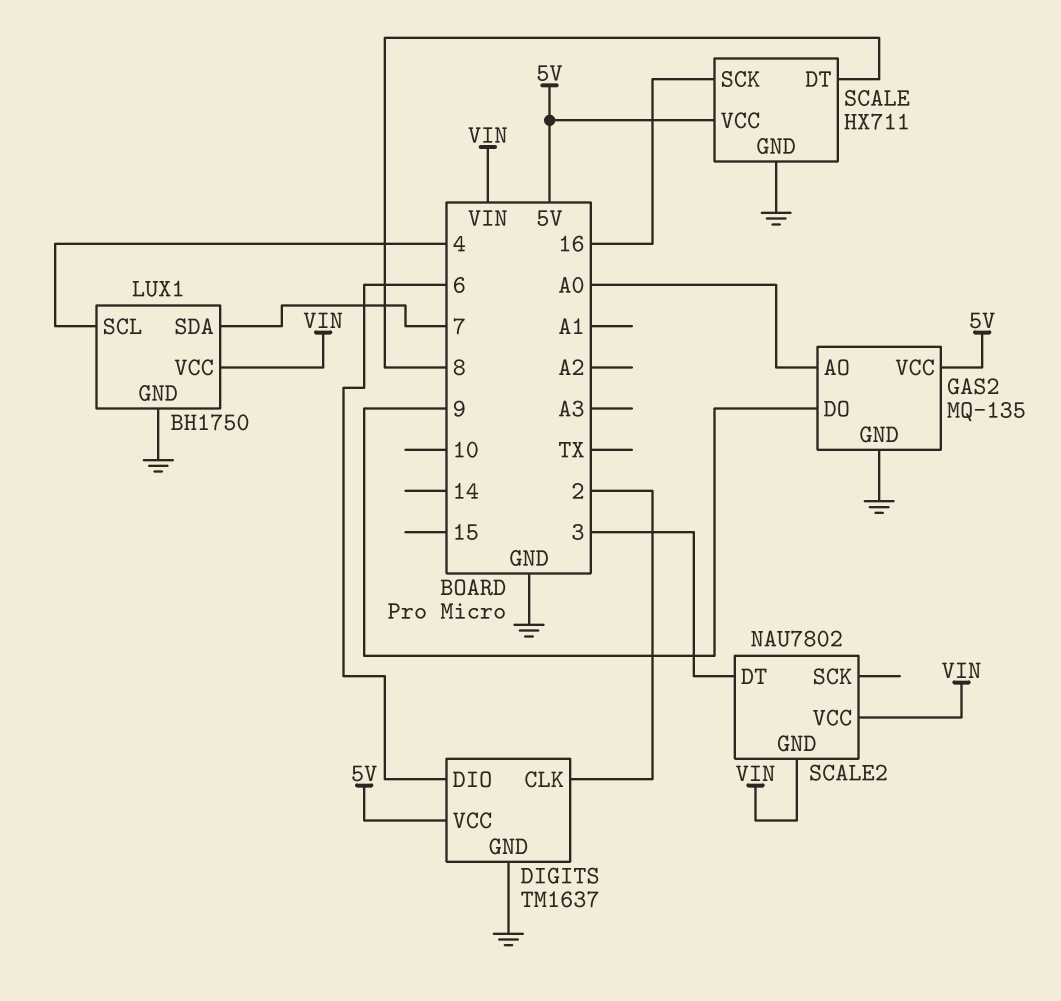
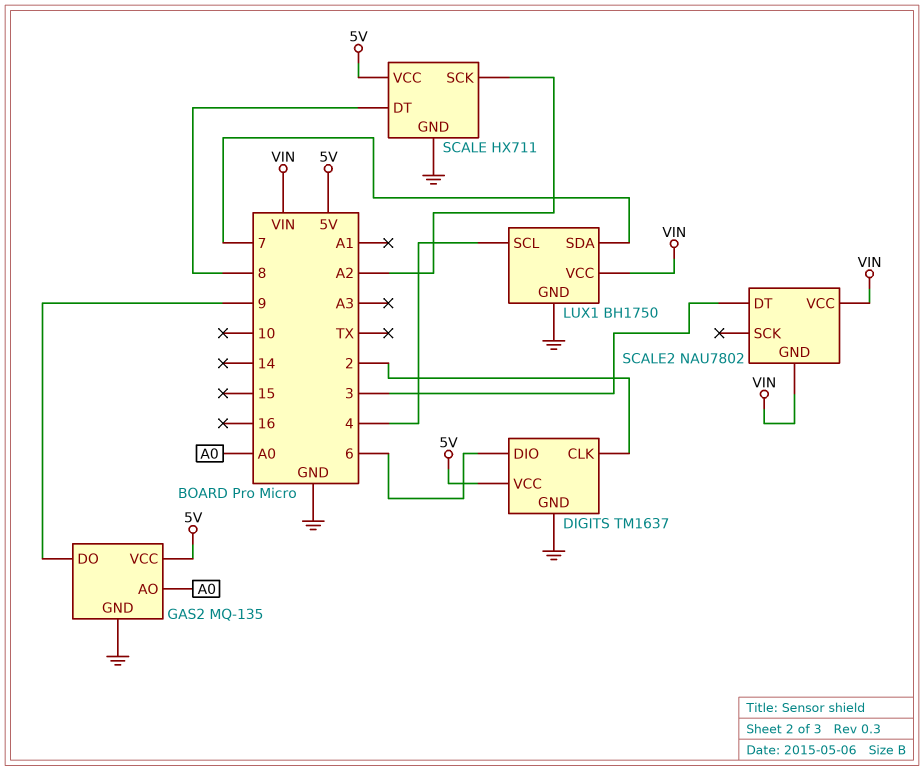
SCALE pin SCK: 16 -> A2

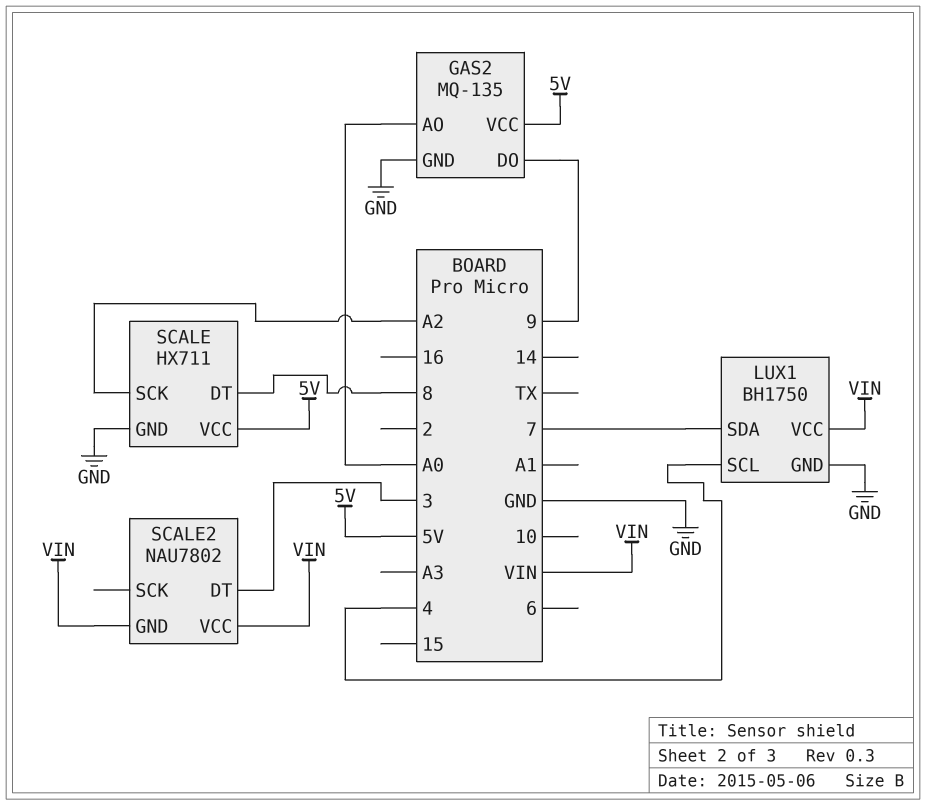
DIGITS: TM1637 -> none
DIGITS pin CLK: 2 -> none
DIGITS pin DIO: 6 -> none
DIGITS pin GND: GND -> none
DIGITS pin VCC: 5V -> none

